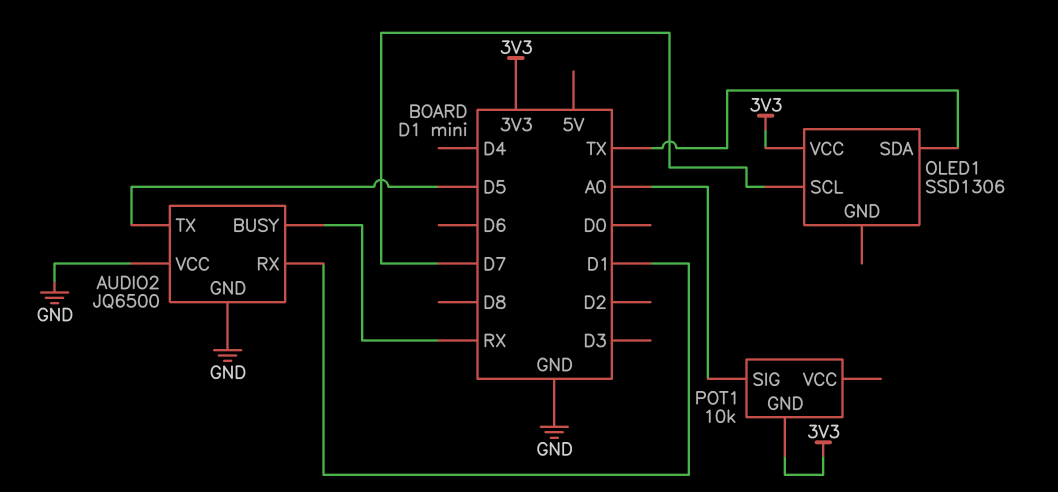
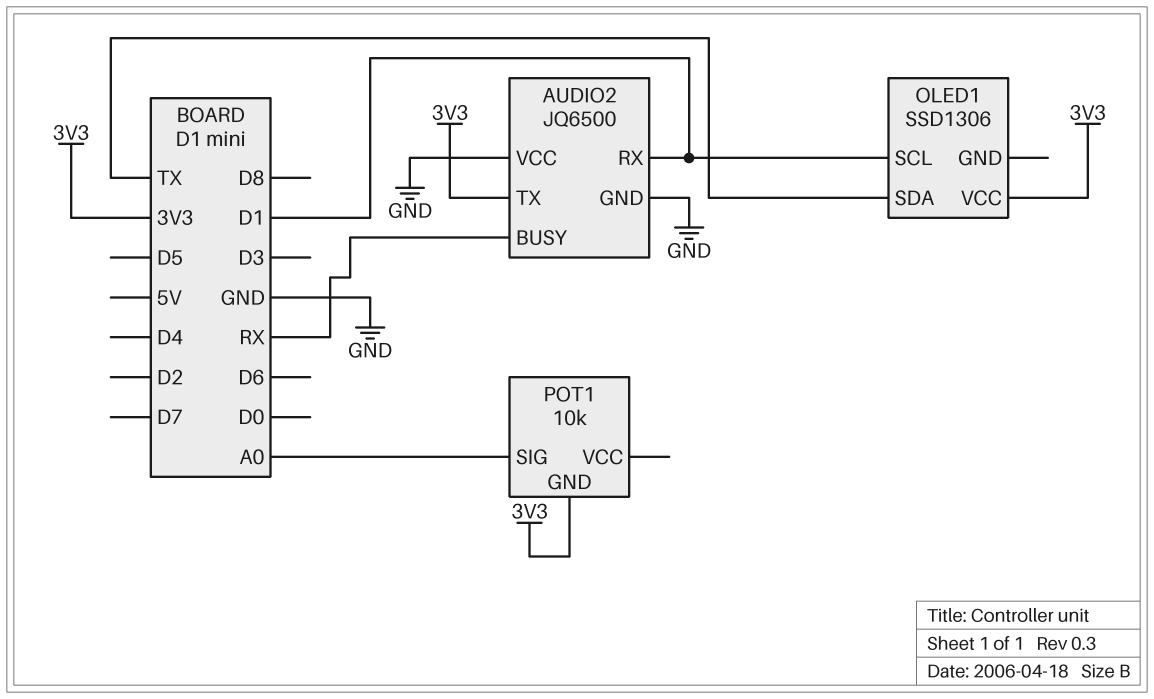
AUDIO2 pin TX: D5 -> 3V3
OLED1 pin SCL: D7 -> D1

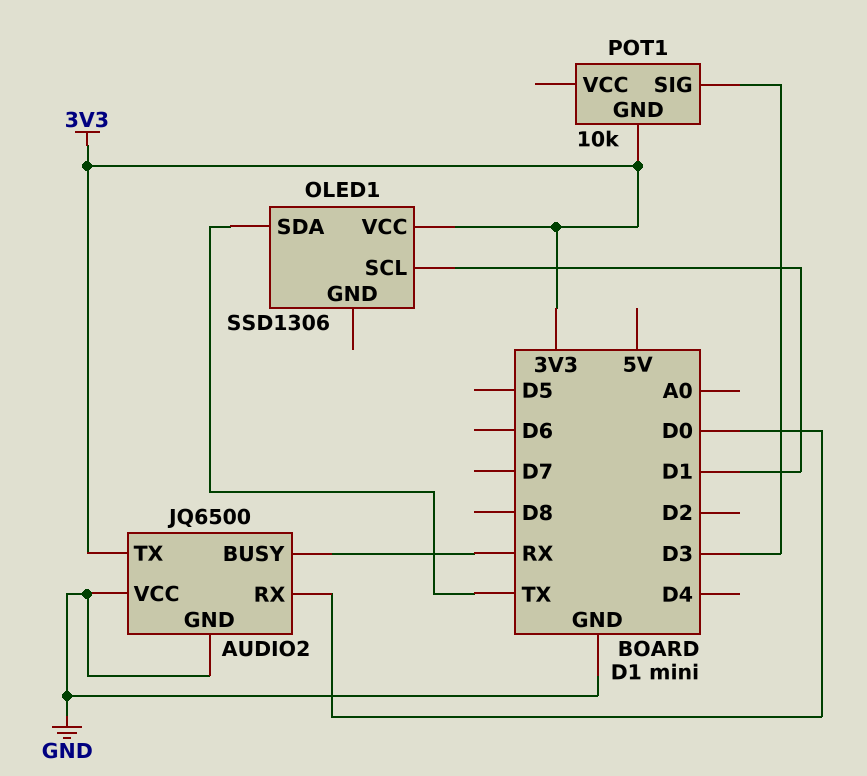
AUDIO2 pin RX: D1 -> D0
POT1 pin SIG: A0 -> D3

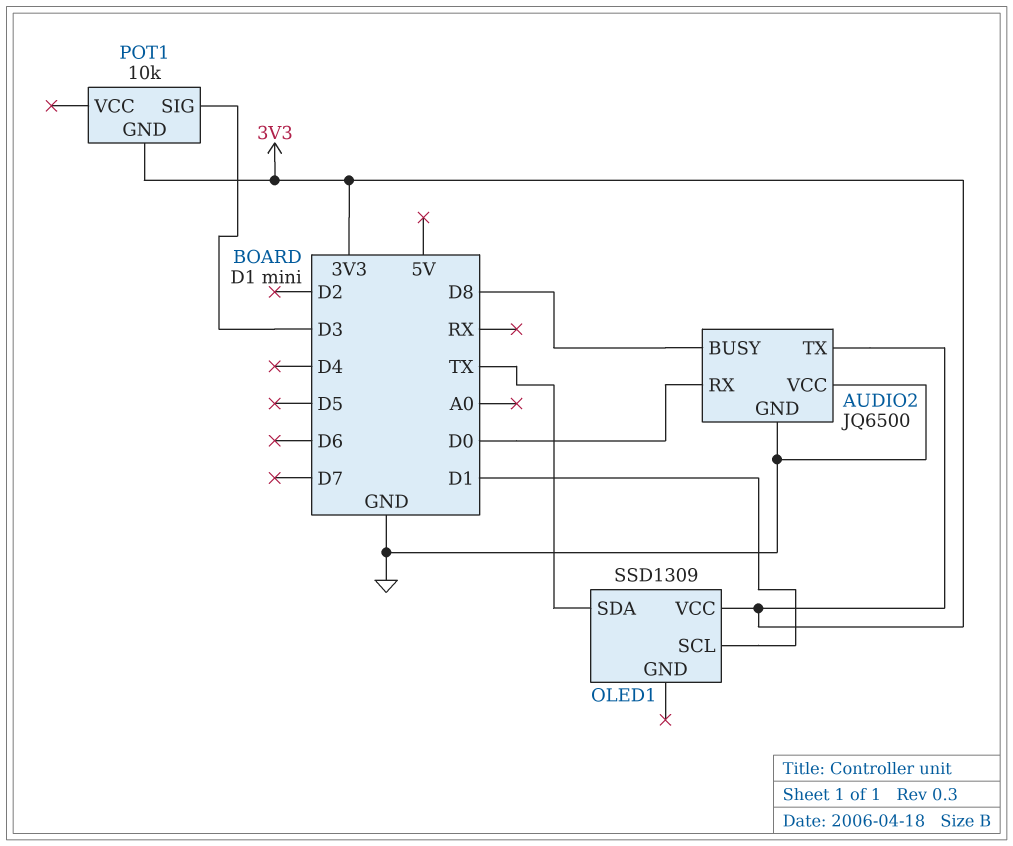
AUDIO2 pin BUSY: RX -> D8
OLED1: SSD1306 -> SSD1309

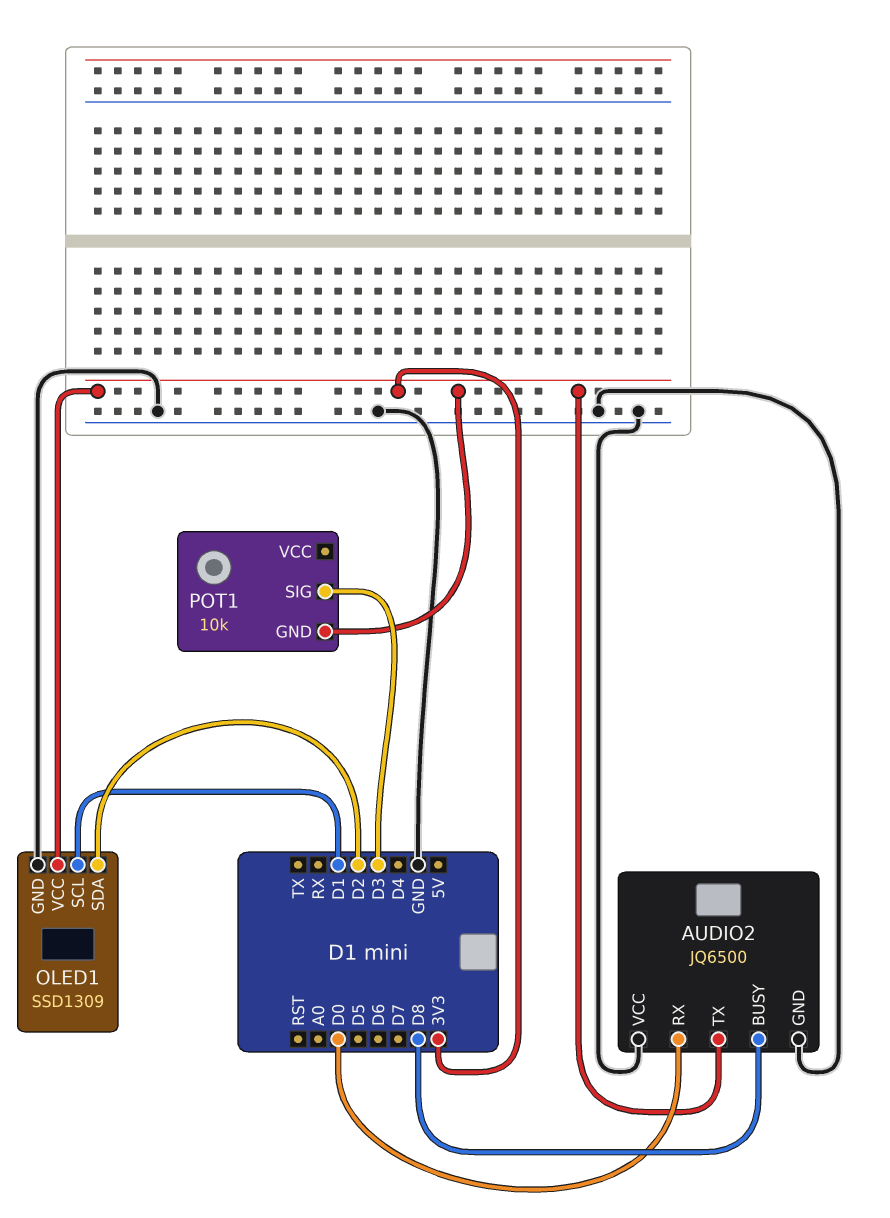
OLED1 pin GND: none -> GND
OLED1 pin SDA: TX -> D2

